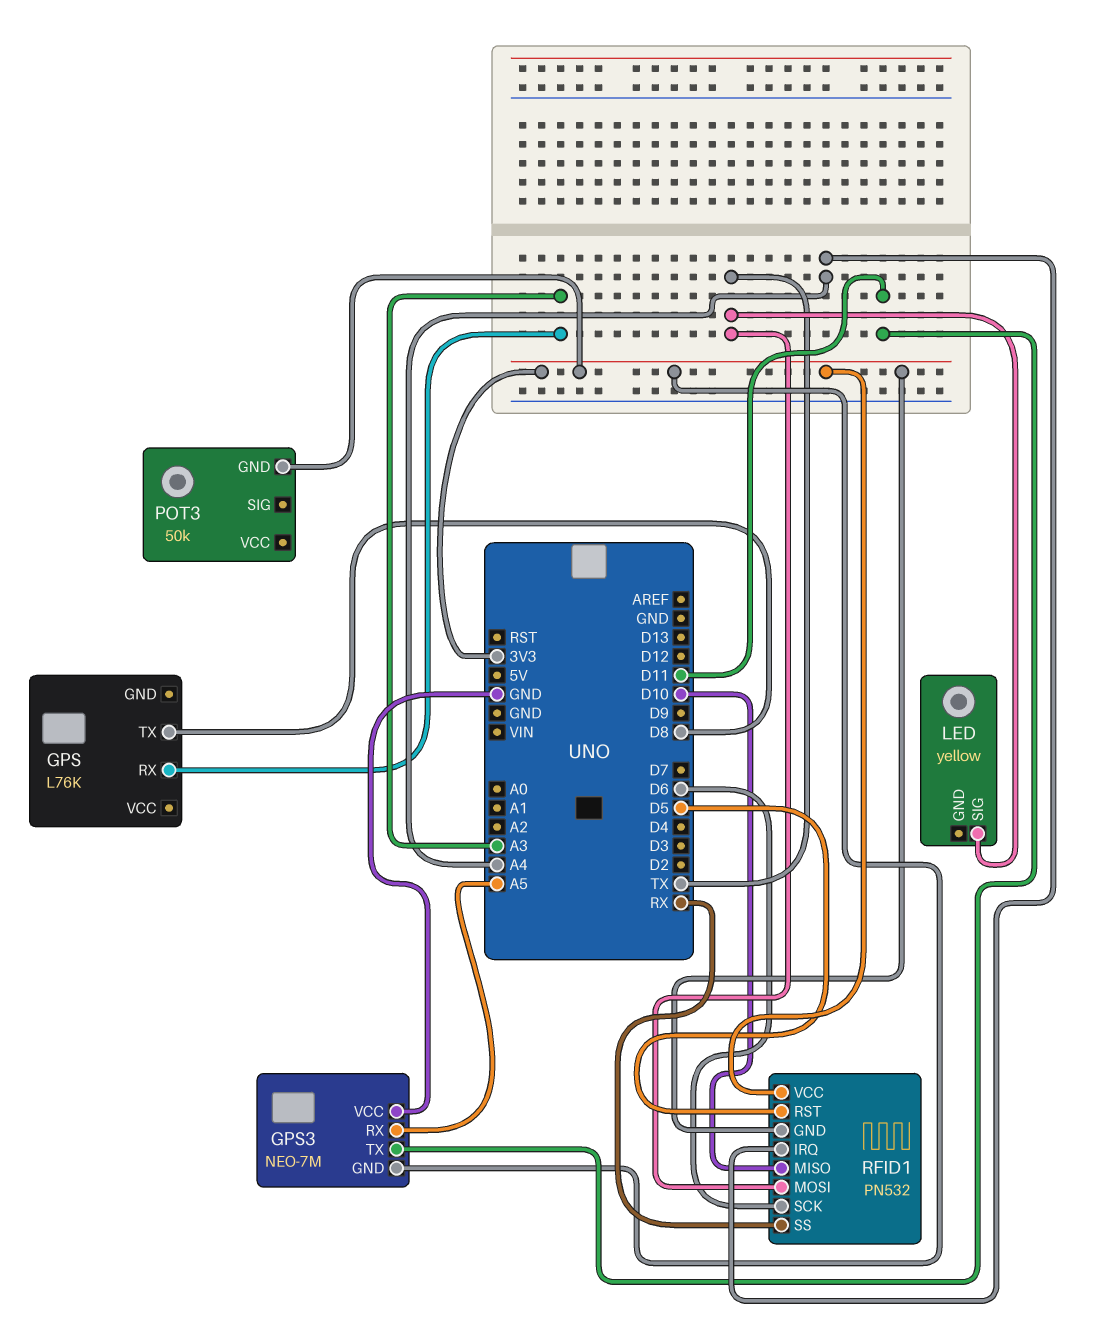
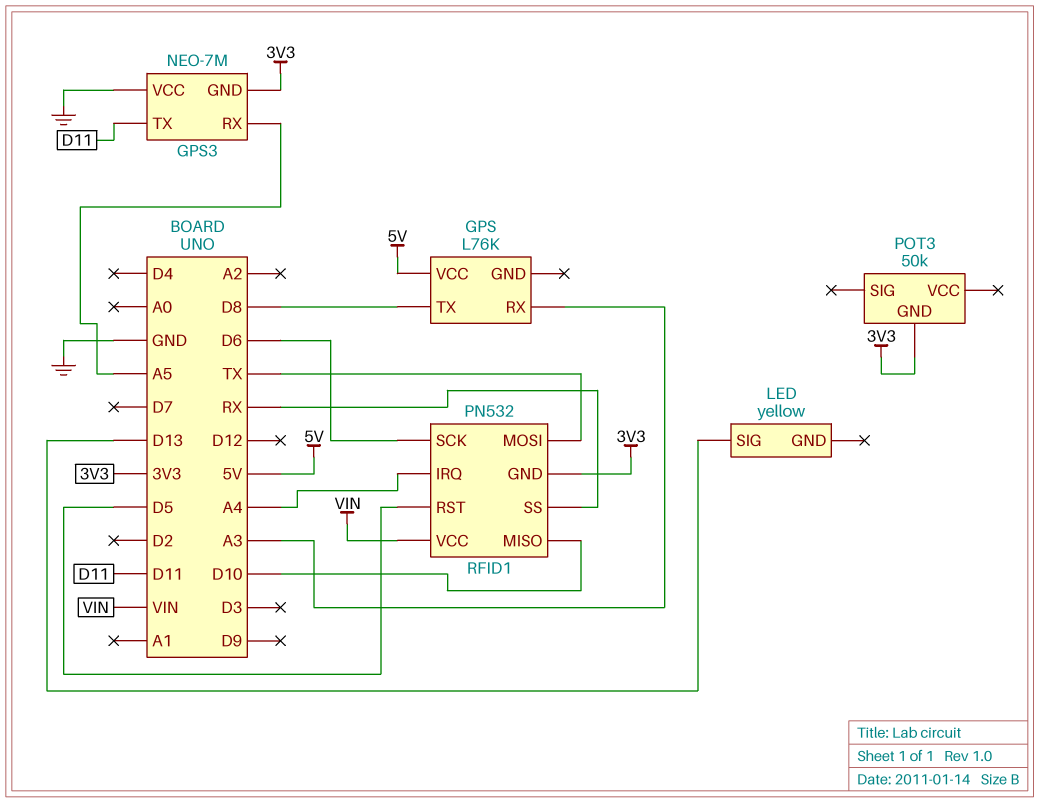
GPS pin VCC: none -> 5V
LED pin SIG: TX -> D13
RFID1 pin VCC: 3V3 -> VIN

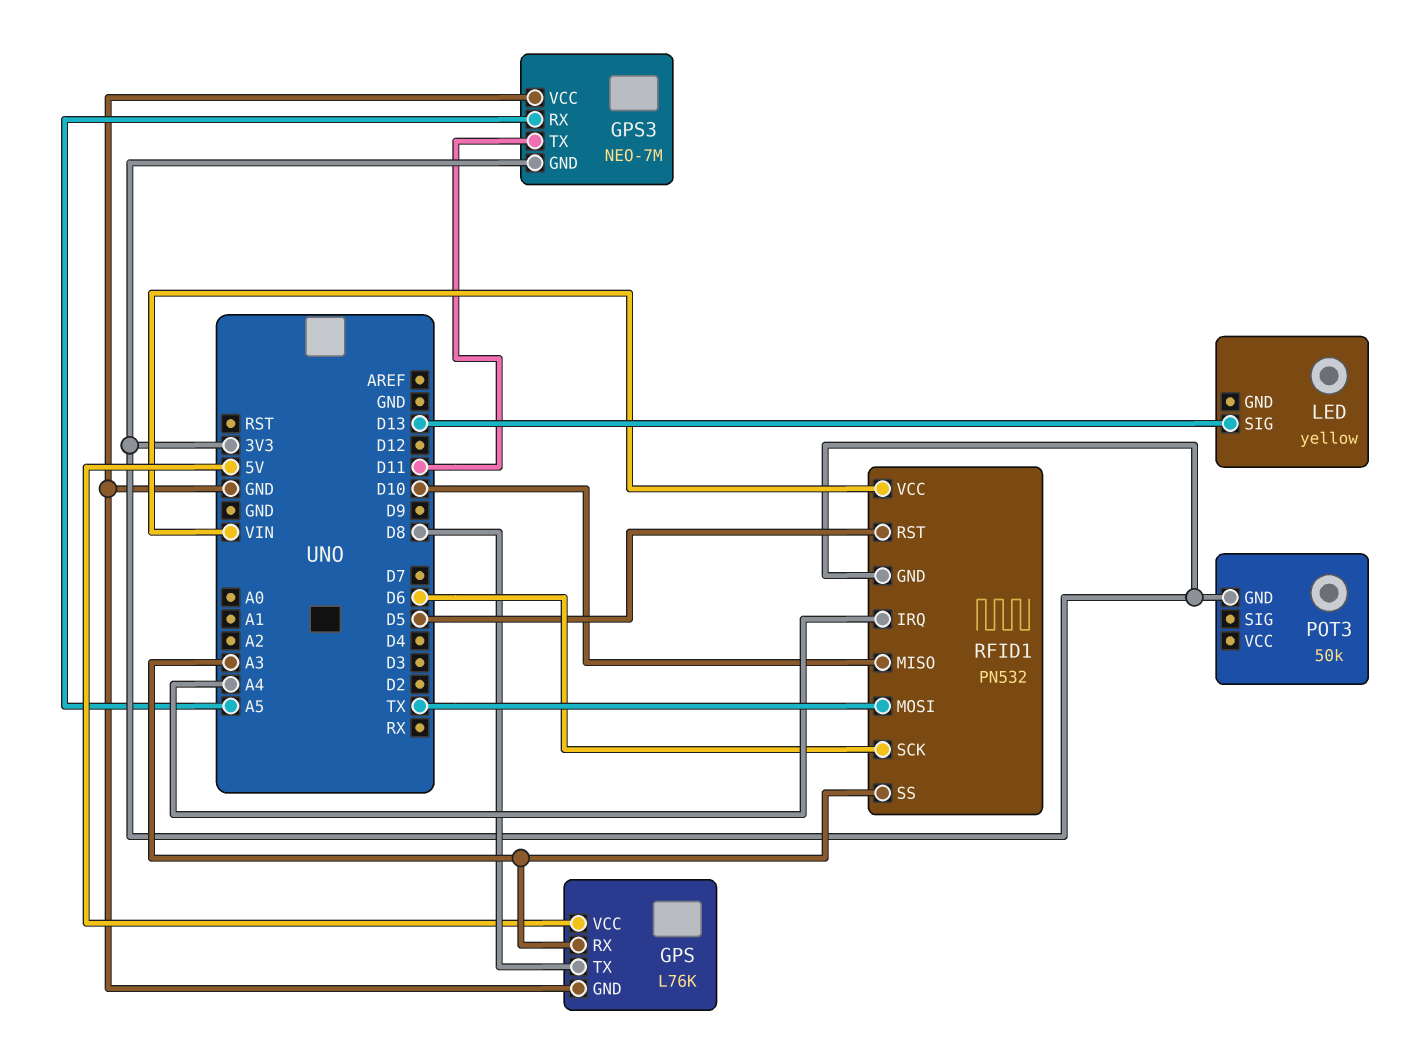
GPS pin GND: none -> GND
RFID1 pin SS: RX -> A3

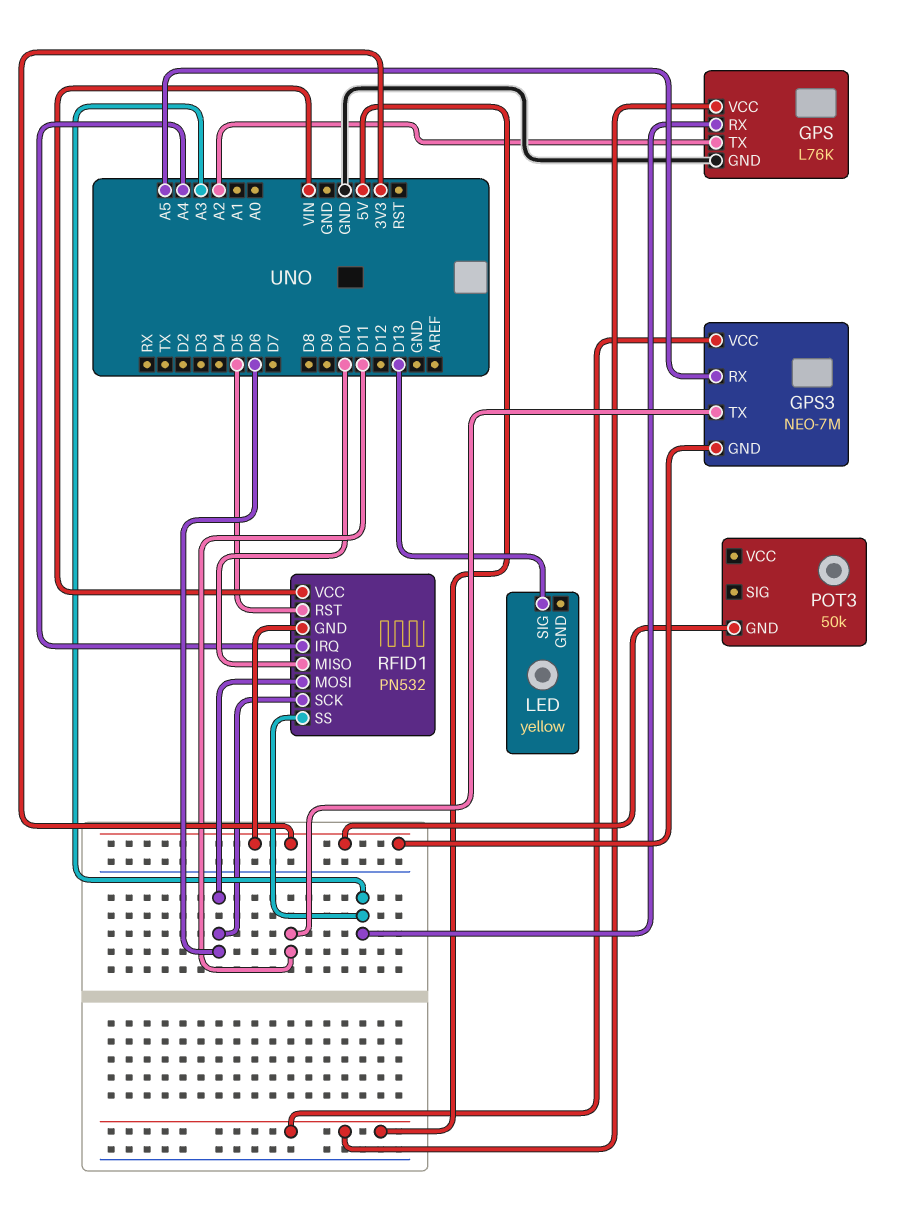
GPS pin TX: D8 -> A2
GPS3 pin VCC: GND -> 5V
RFID1 pin MOSI: TX -> D6

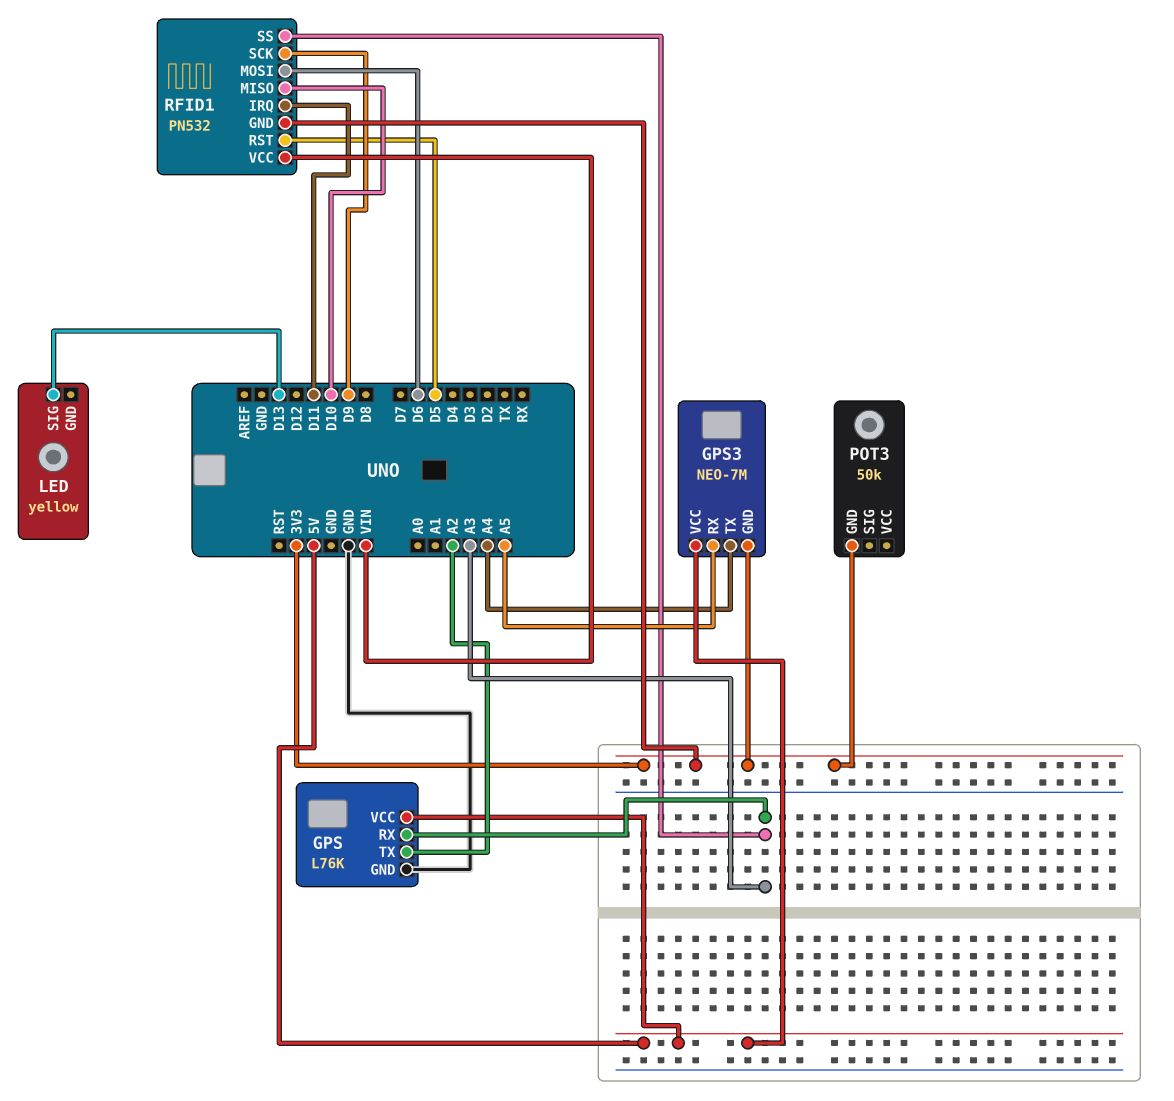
GPS3 pin TX: D11 -> A4
RFID1 pin IRQ: A4 -> D11
RFID1 pin SCK: D6 -> D9

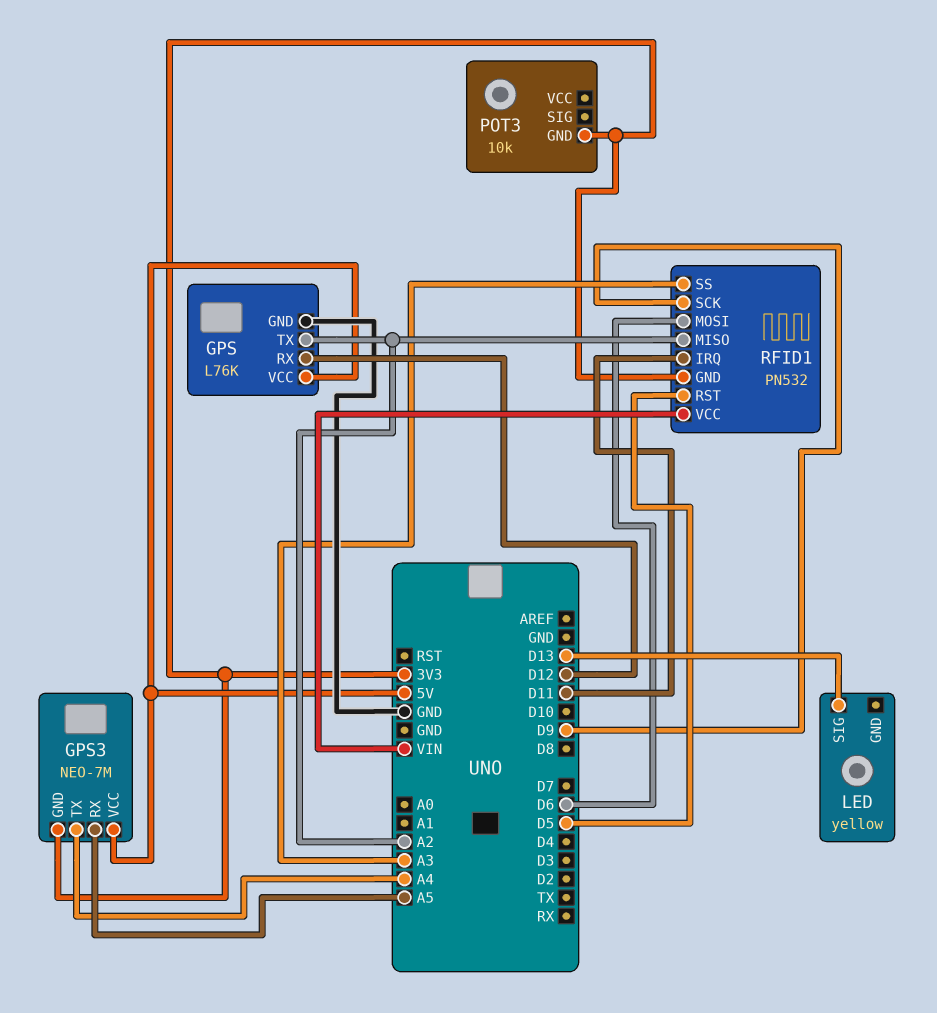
GPS pin RX: A3 -> D12
POT3: 50k -> 10k
RFID1 pin MISO: D10 -> A2

